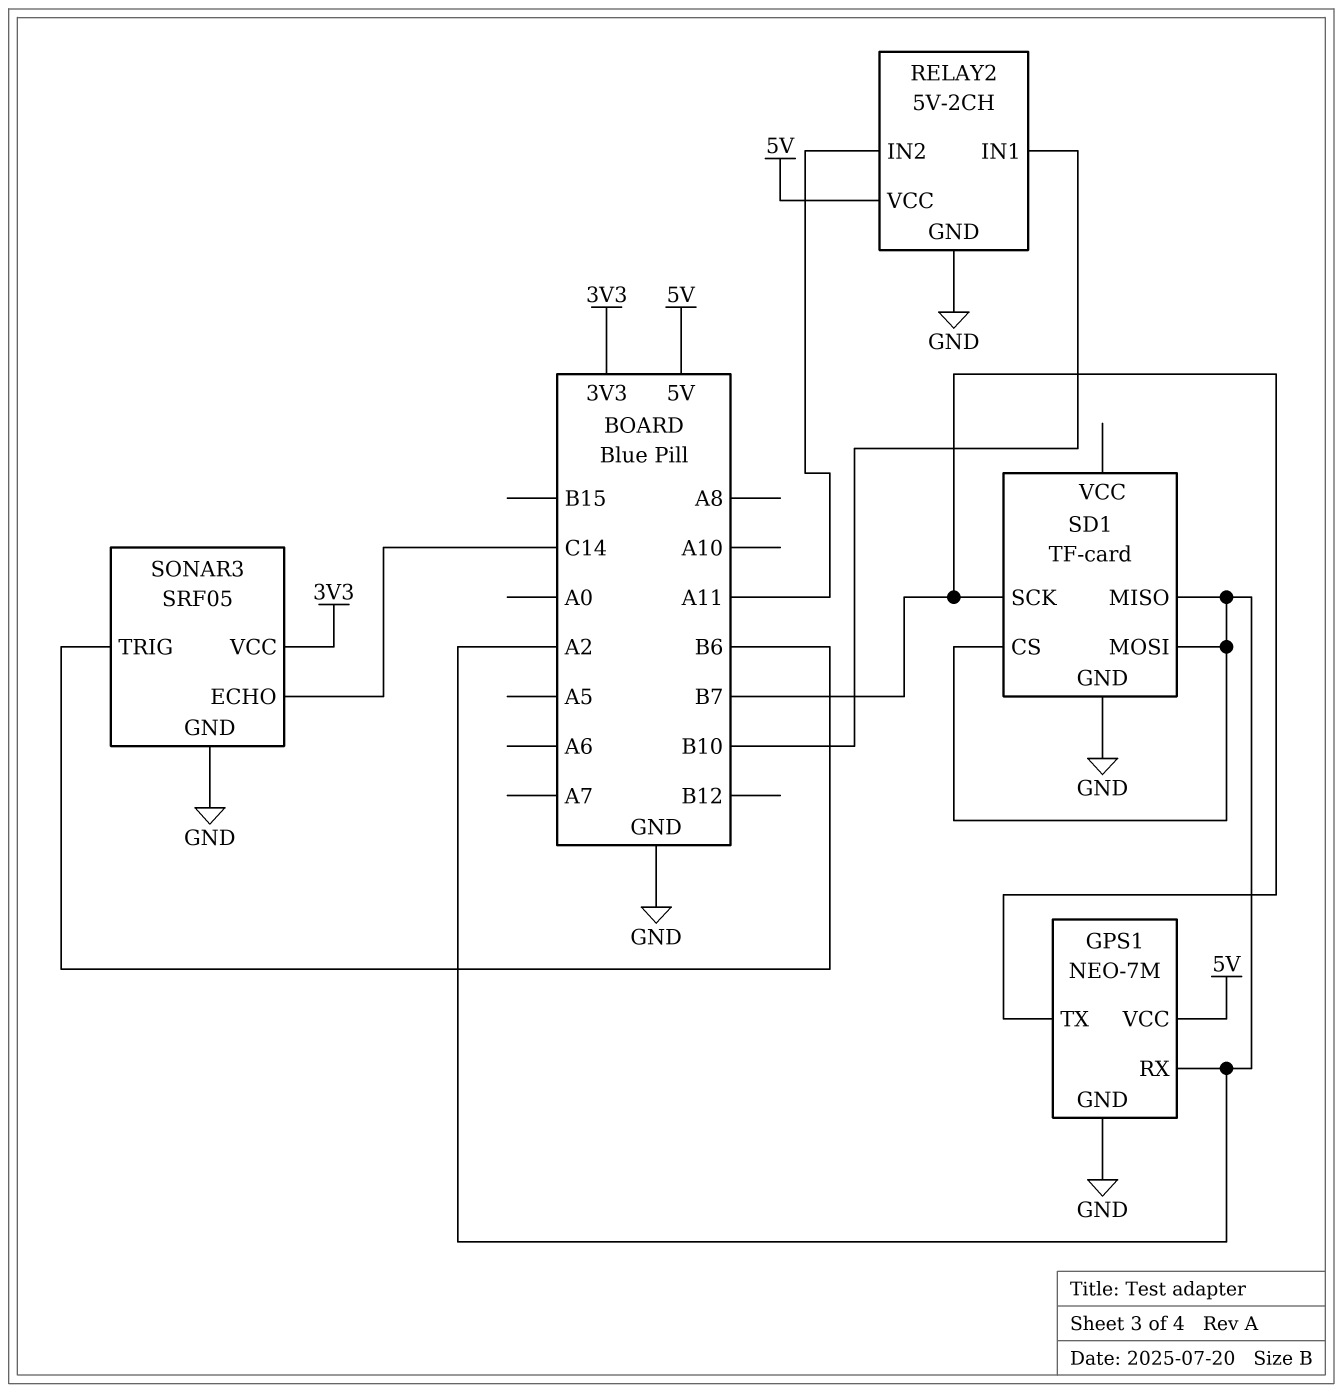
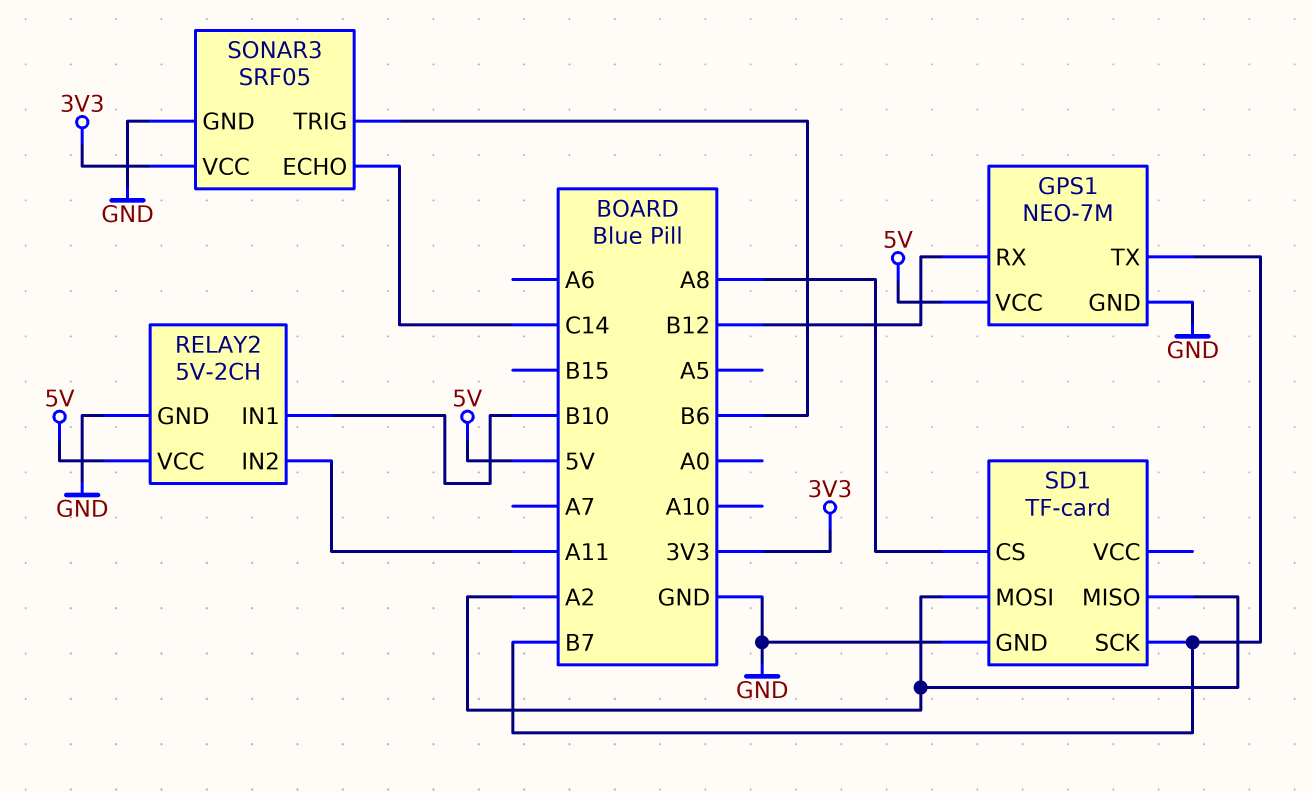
GPS1 pin RX: A2 -> B12
SD1 pin CS: A2 -> A8

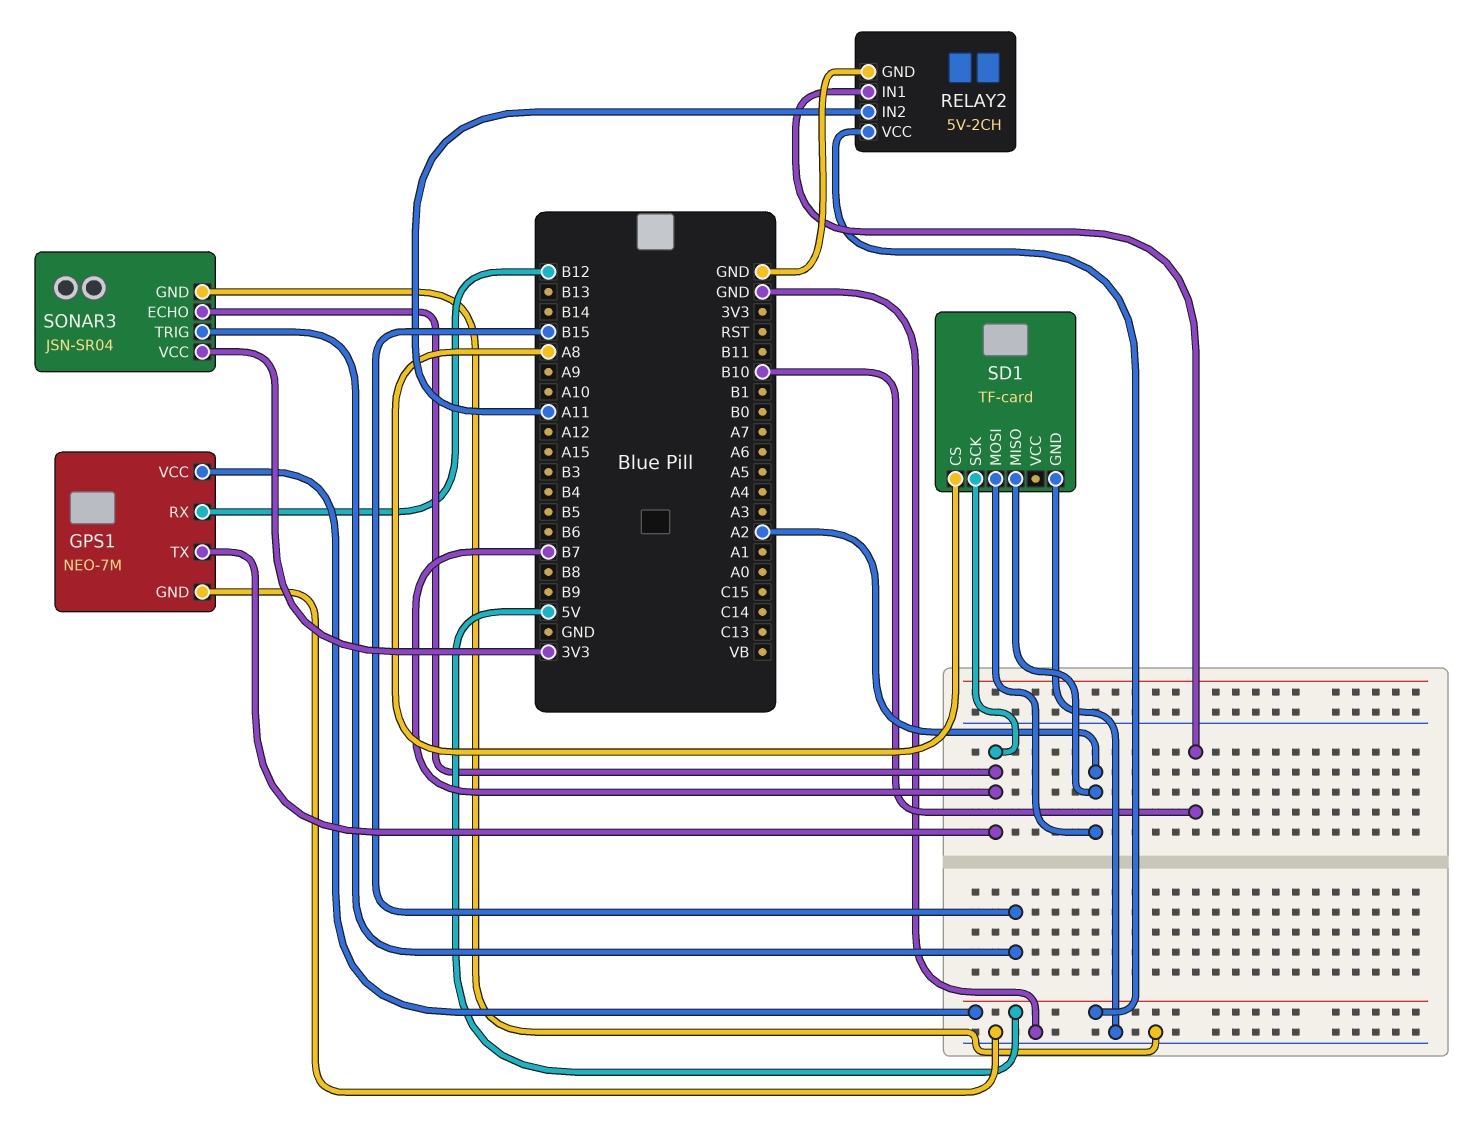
SONAR3: SRF05 -> JSN-SR04
SONAR3 pin ECHO: C14 -> B7
SONAR3 pin TRIG: B6 -> B15

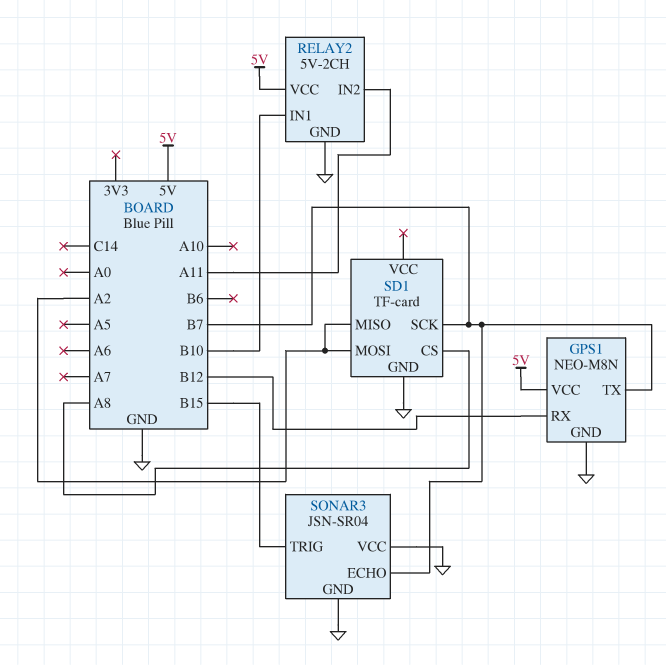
GPS1: NEO-7M -> NEO-M8N
SONAR3 pin VCC: 3V3 -> GND

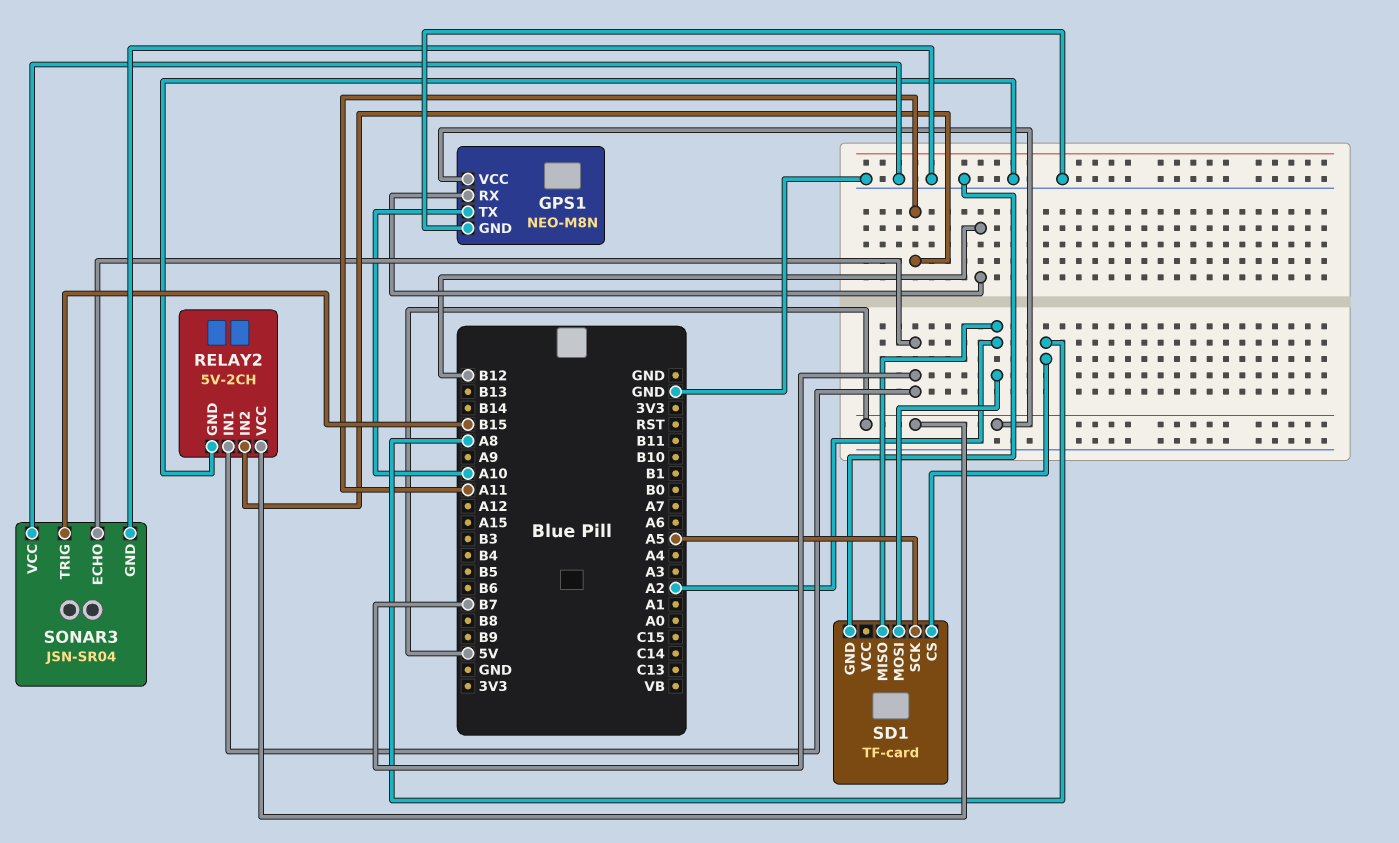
GPS1 pin TX: B7 -> A10
RELAY2 pin IN1: B10 -> B7
SD1 pin SCK: B7 -> A5

